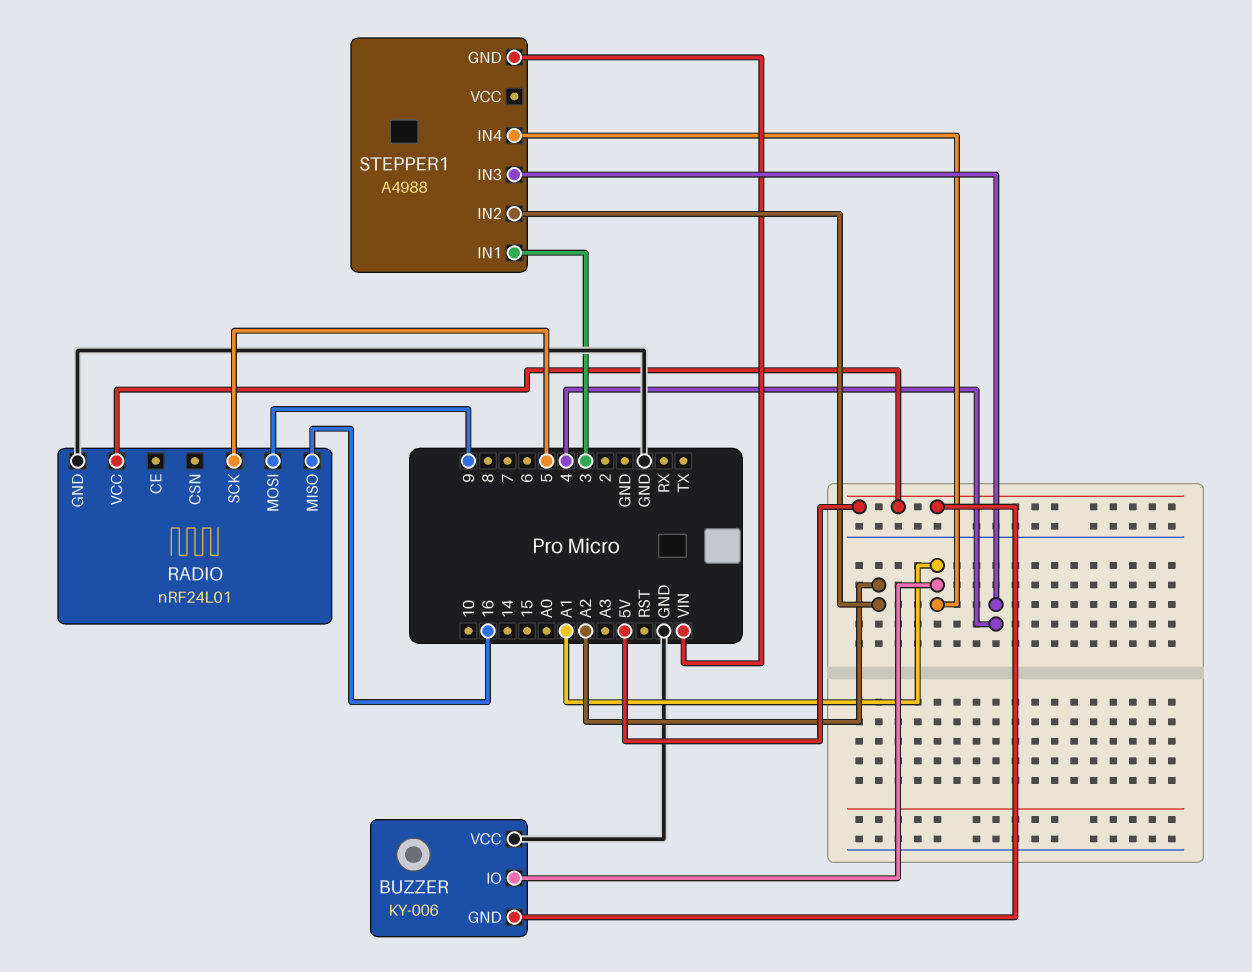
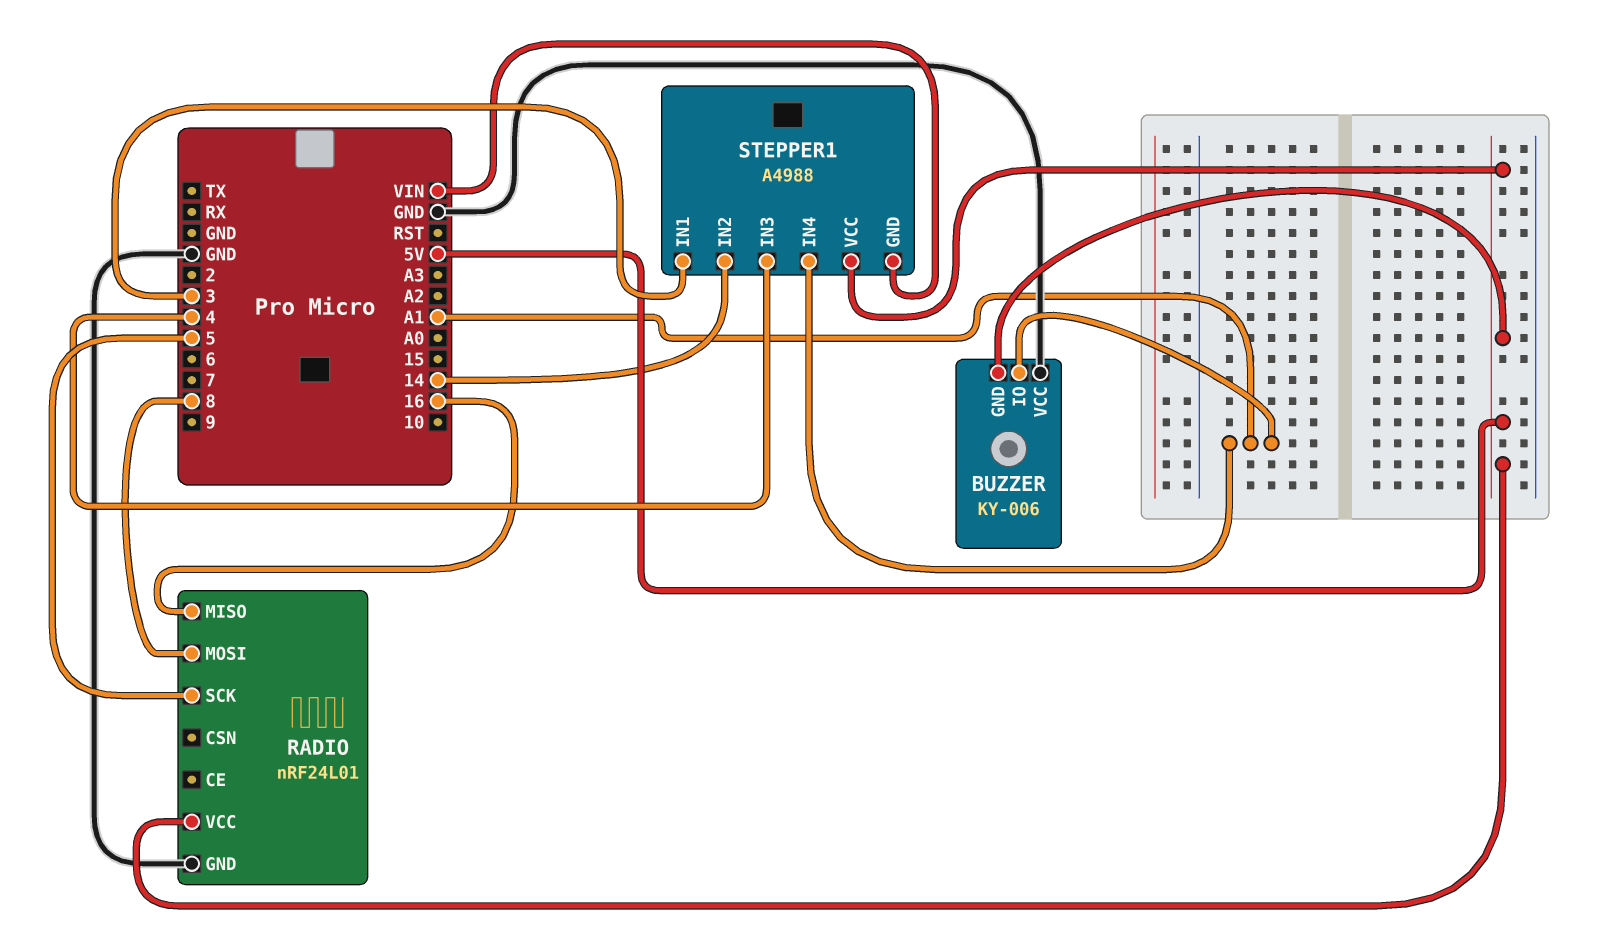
RADIO pin MOSI: 9 -> 8
STEPPER1 pin IN2: A2 -> 14
STEPPER1 pin VCC: none -> 5V

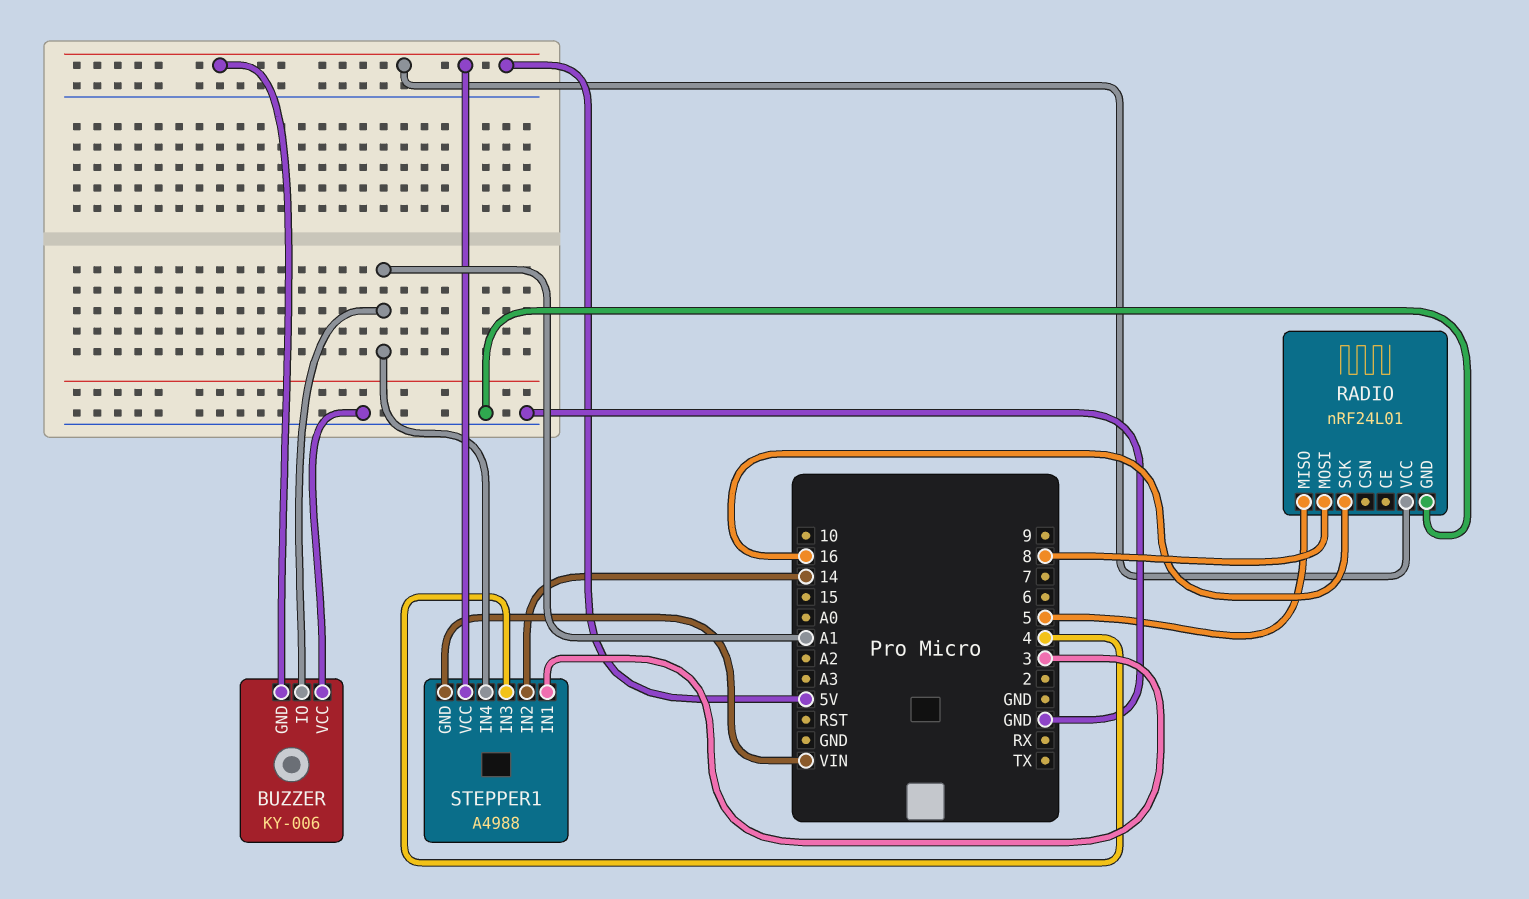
RADIO pin MISO: 16 -> 5
RADIO pin SCK: 5 -> 16

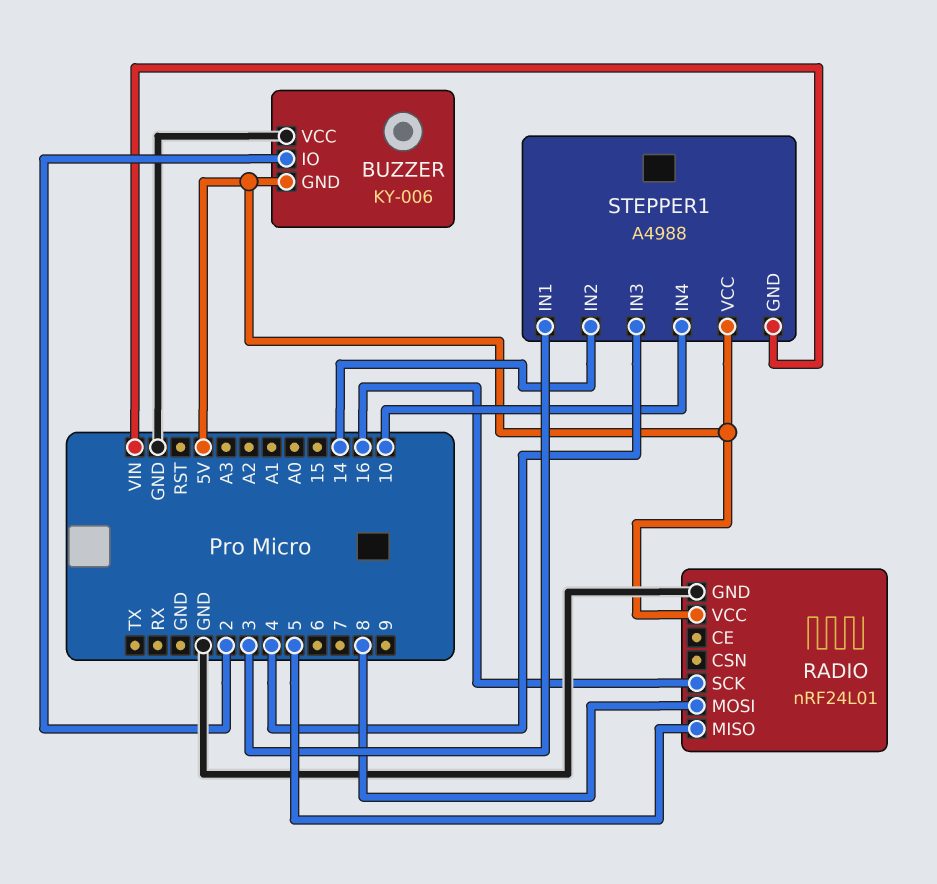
BUZZER pin IO: A1 -> 2
STEPPER1 pin IN4: A1 -> 10

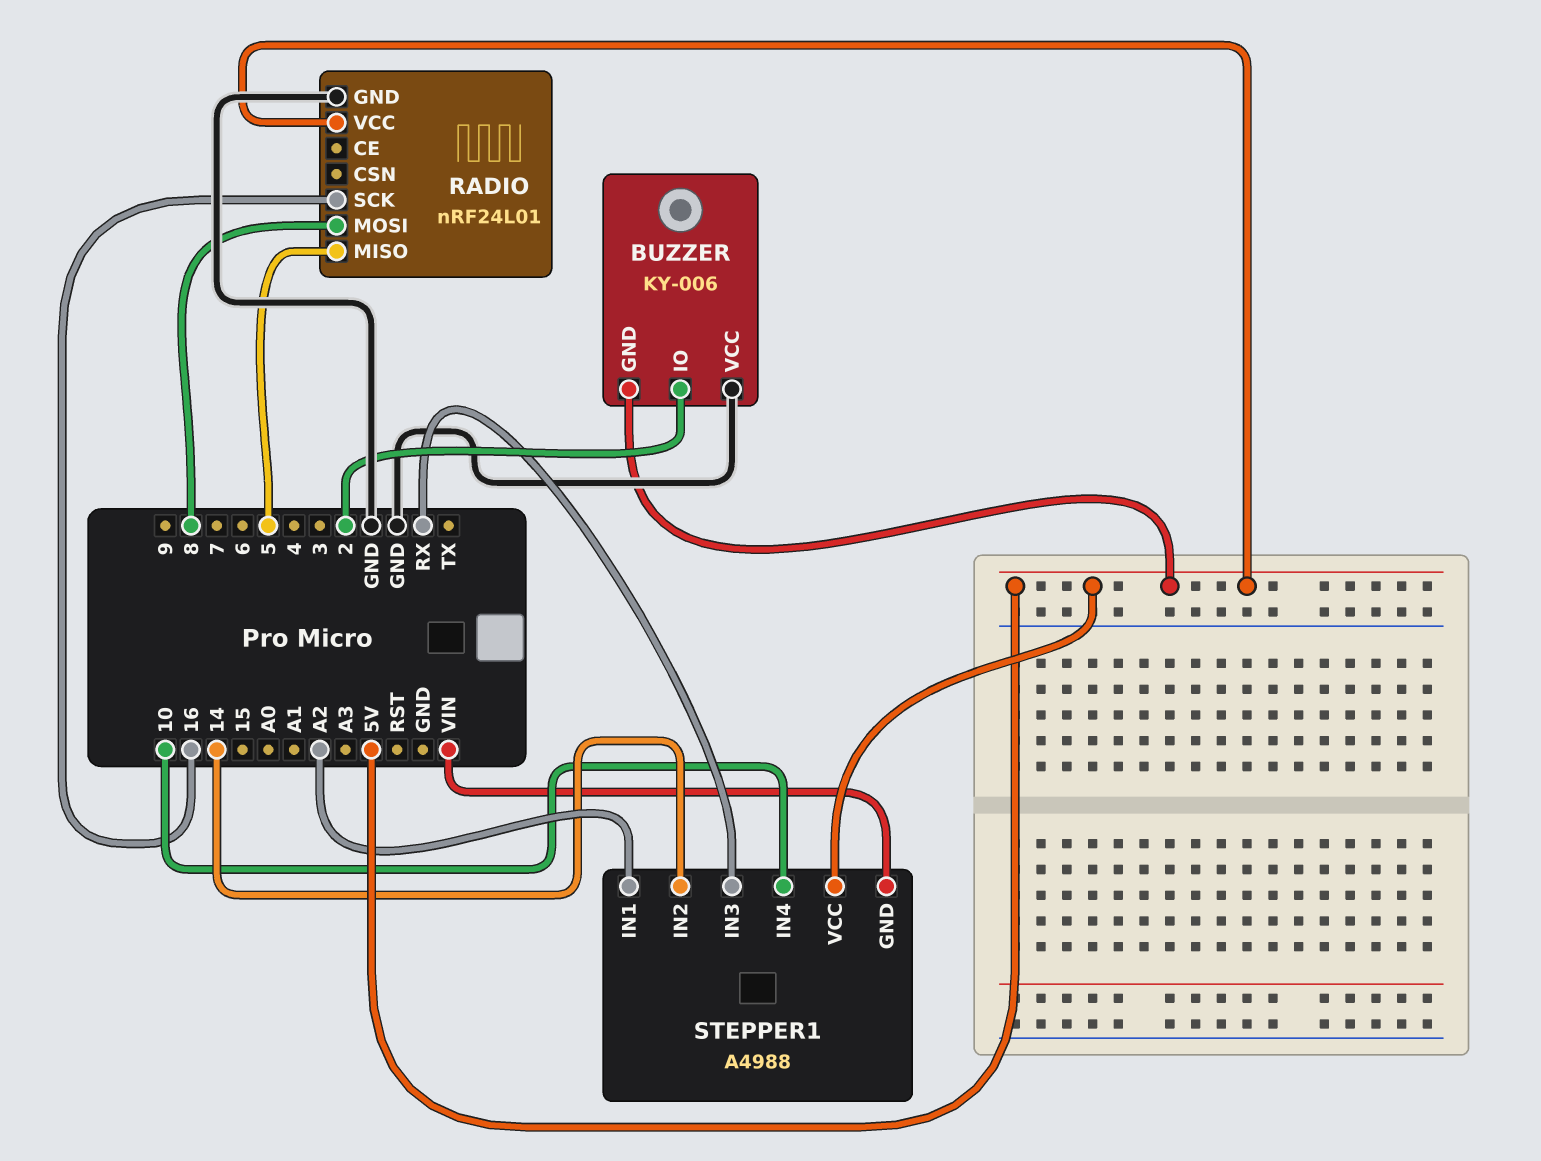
STEPPER1 pin IN1: 3 -> A2
STEPPER1 pin IN3: 4 -> RX

